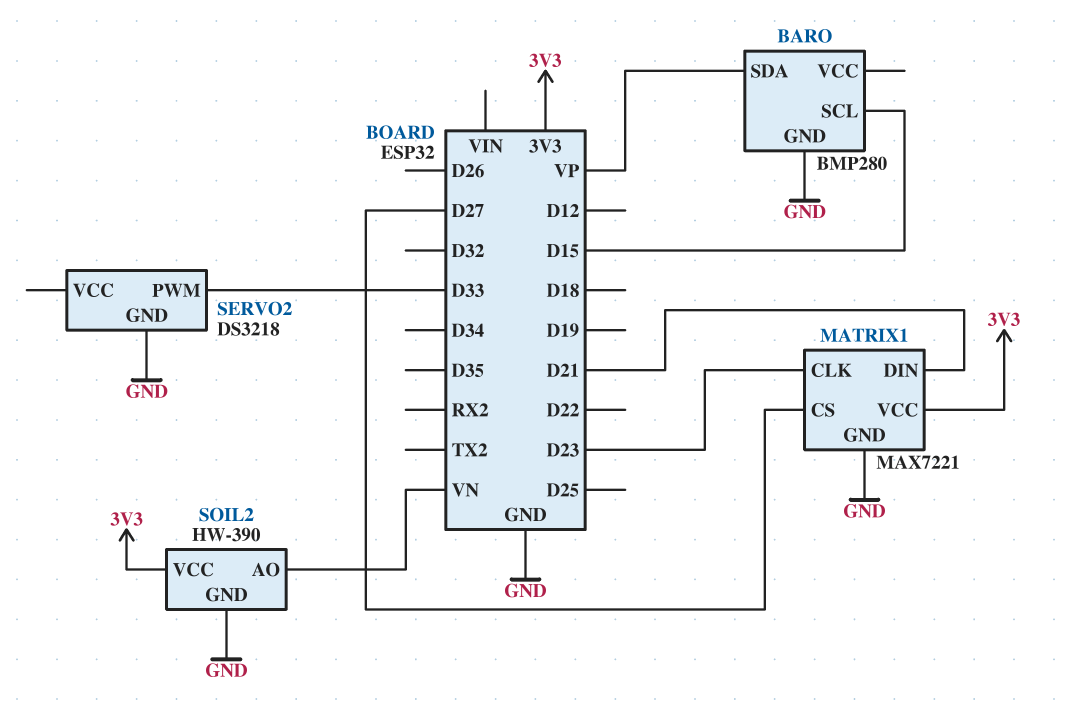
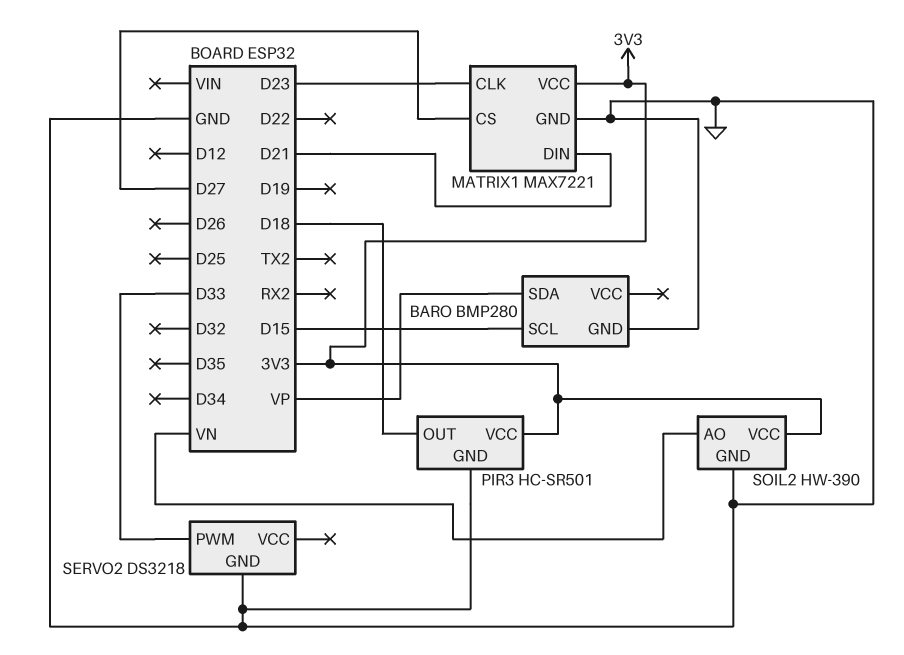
PIR3: none -> HC-SR501
PIR3 pin GND: none -> GND
PIR3 pin OUT: none -> D18
PIR3 pin VCC: none -> 3V3

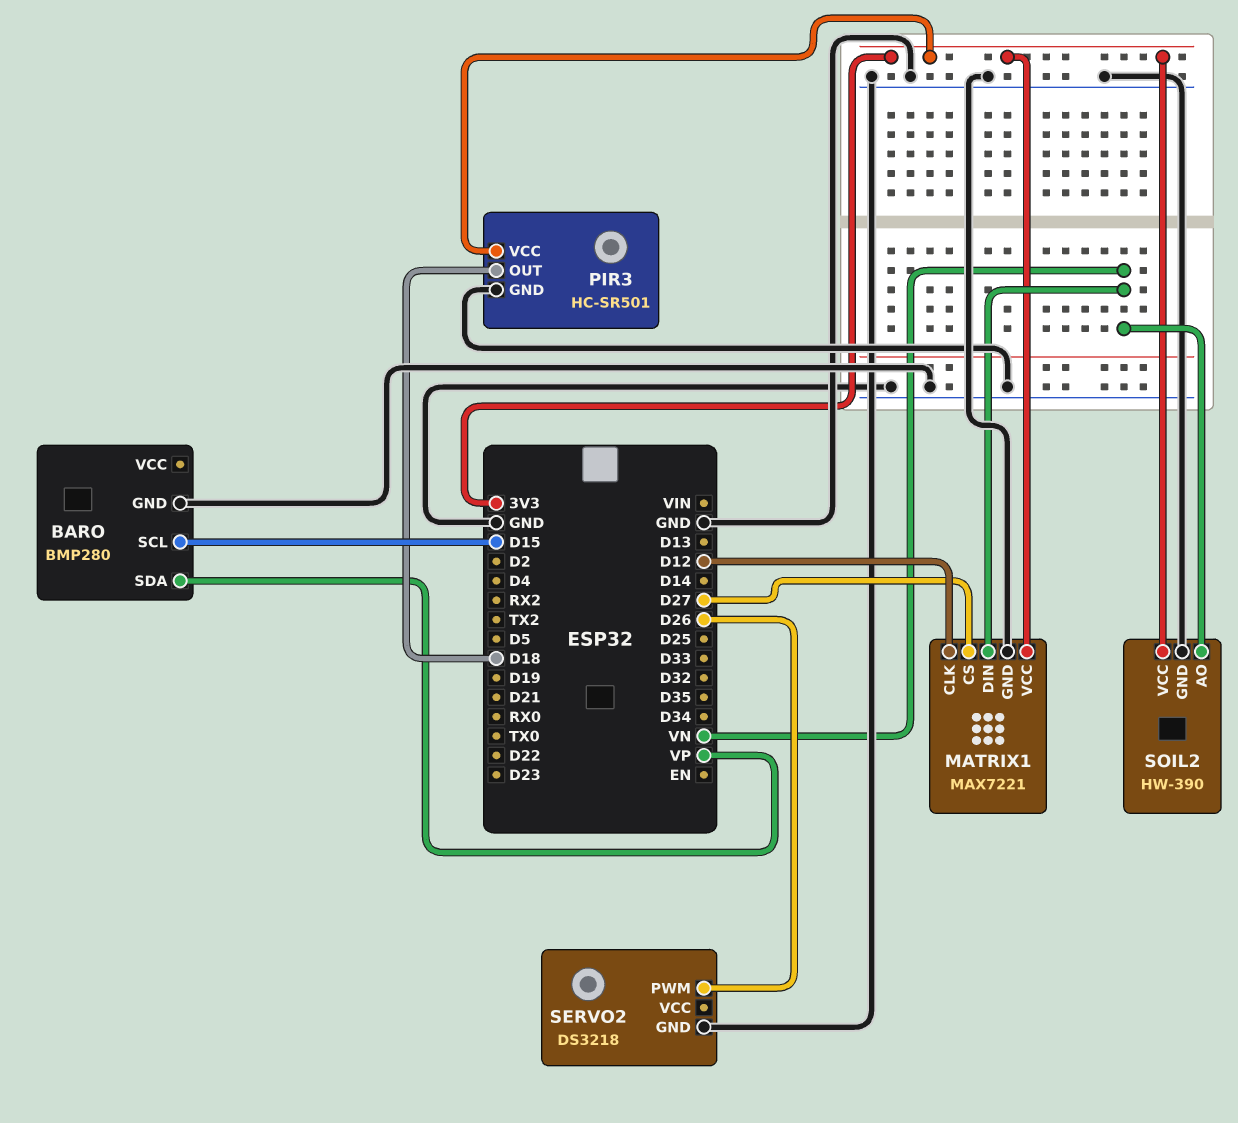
MATRIX1 pin CLK: D23 -> D12
MATRIX1 pin DIN: D21 -> VN
SERVO2 pin PWM: D33 -> D26

